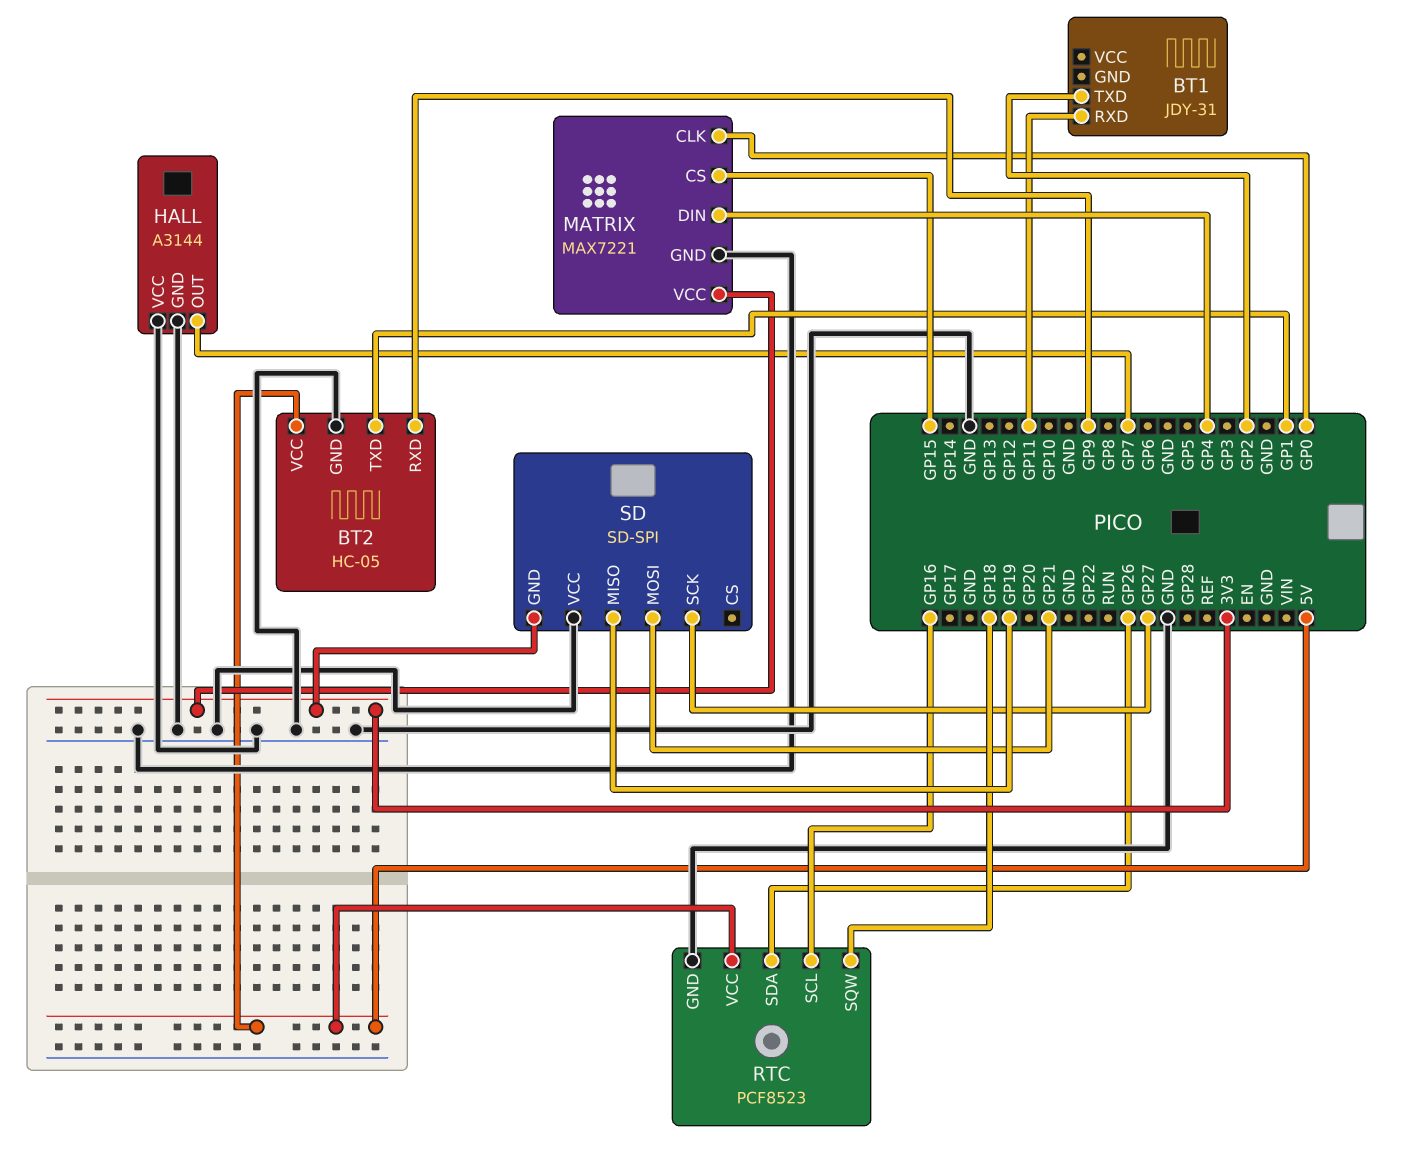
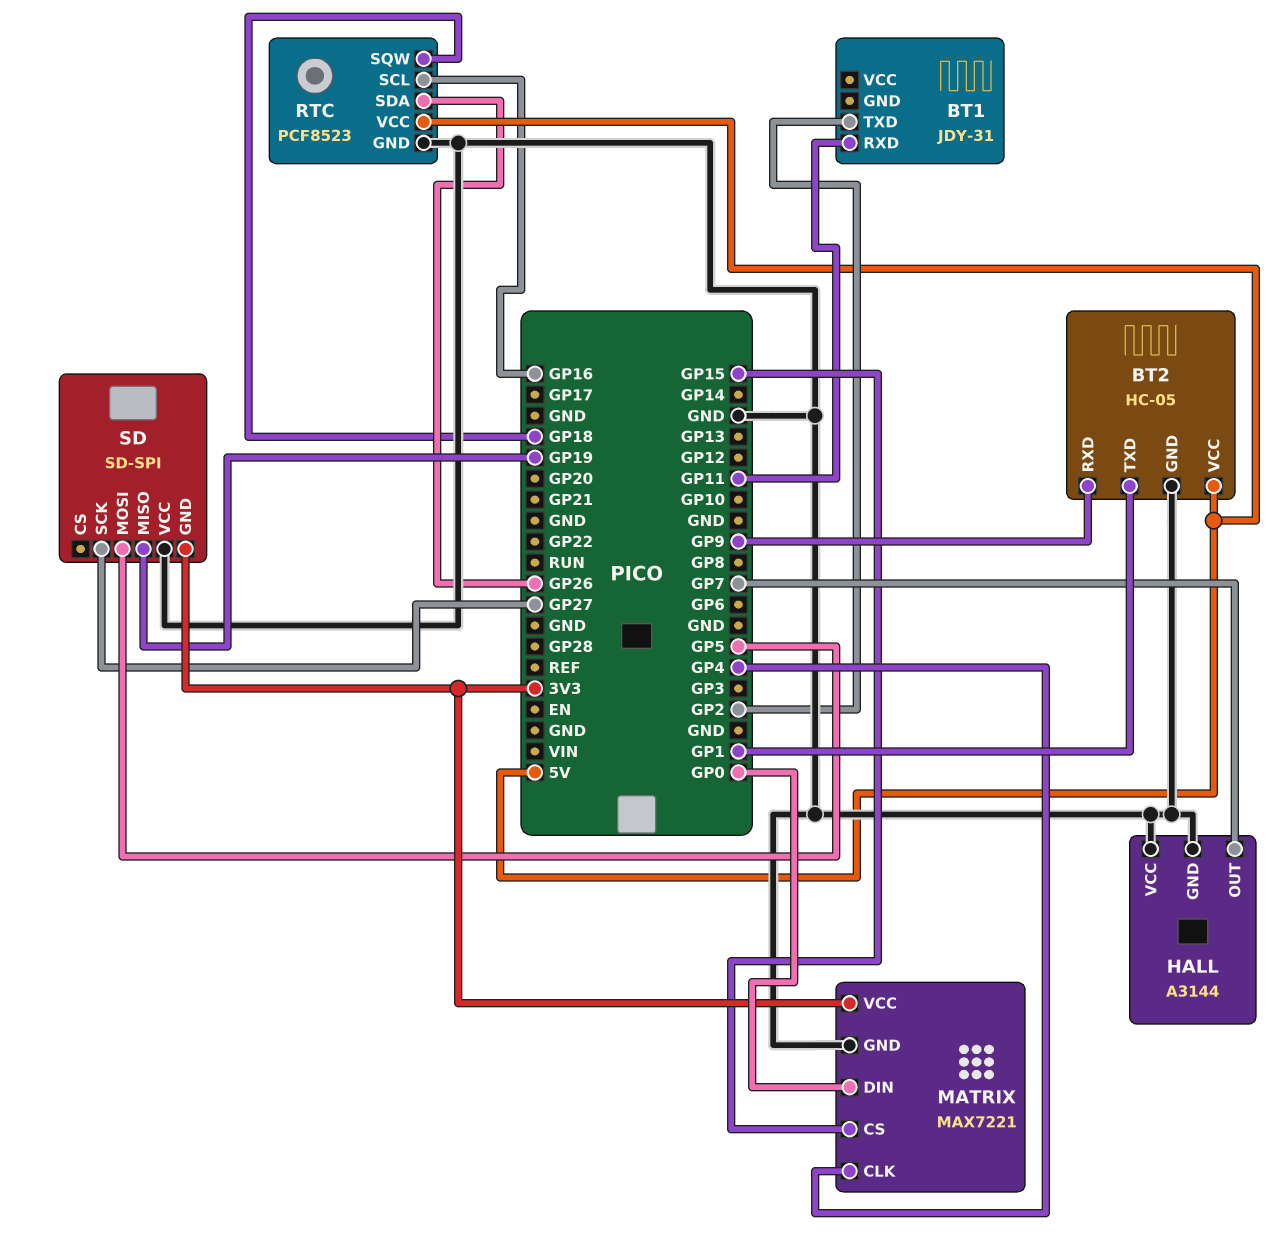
MATRIX pin CLK: GP0 -> GP4
MATRIX pin DIN: GP4 -> GP0
SD pin MOSI: GP21 -> GP5

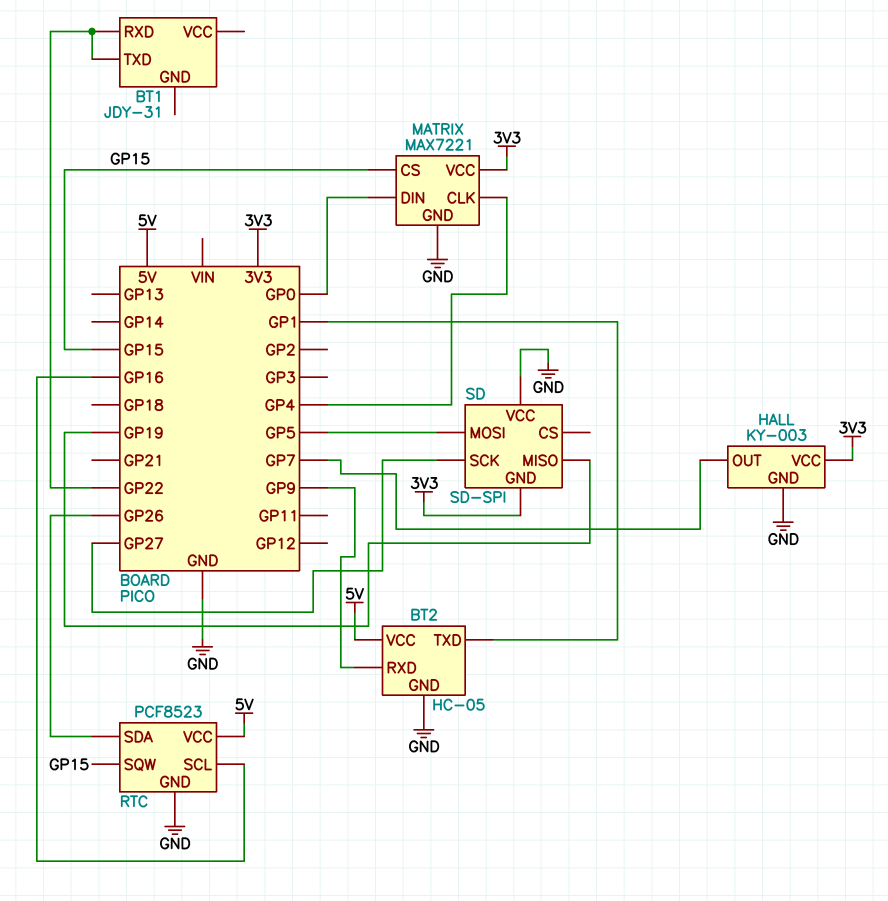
BT1 pin RXD: GP11 -> GP22
BT1 pin TXD: GP2 -> GP22
HALL: A3144 -> KY-003
HALL pin VCC: GND -> 3V3
RTC pin SQW: GP18 -> GP15

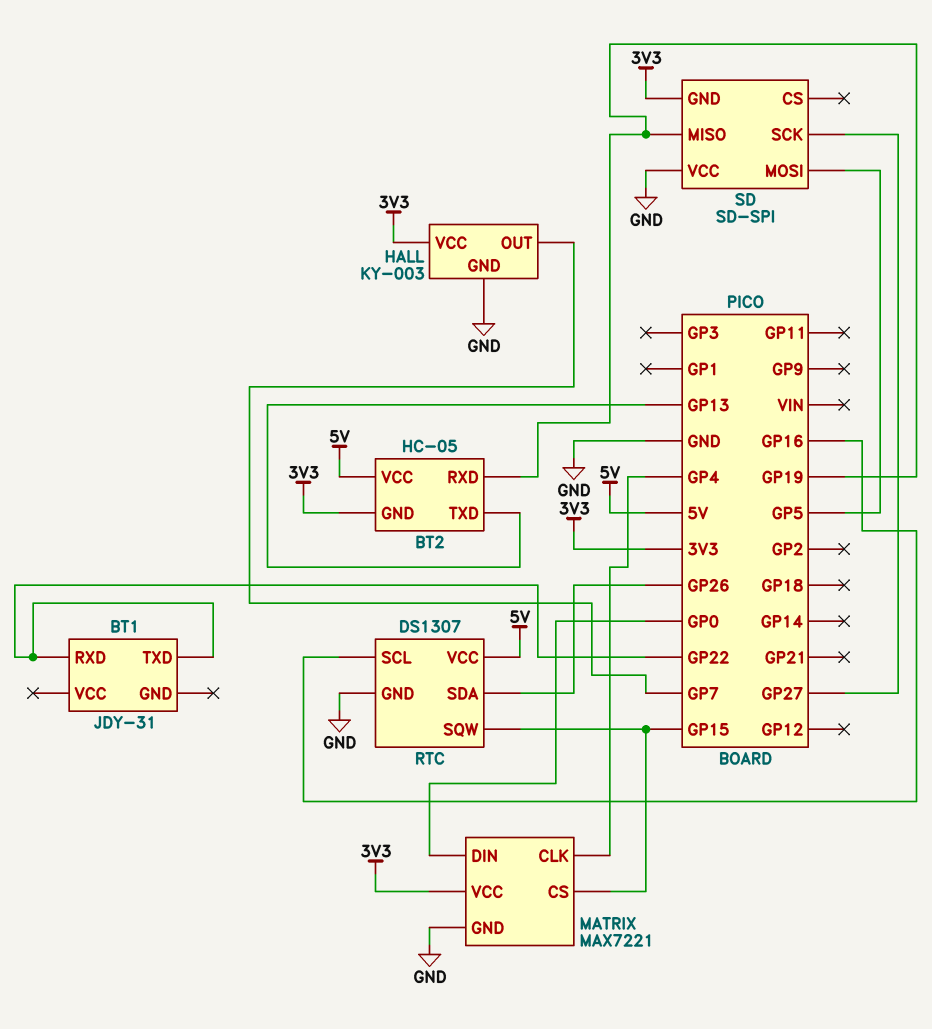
BT2 pin GND: GND -> 3V3
BT2 pin RXD: GP9 -> GP19
BT2 pin TXD: GP1 -> GP13
RTC: PCF8523 -> DS1307

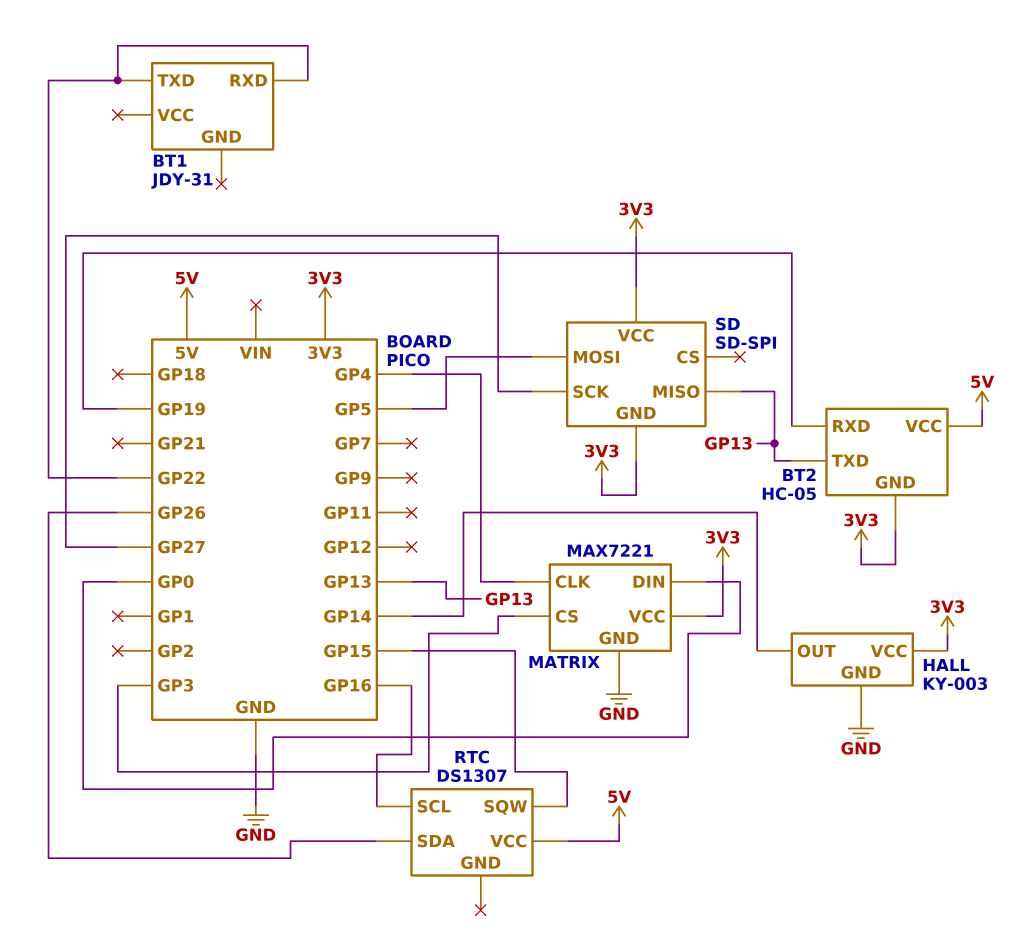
HALL pin OUT: GP7 -> GP14
MATRIX pin CS: GP15 -> GP3
RTC pin GND: GND -> none
SD pin MISO: GP19 -> GP13
SD pin VCC: GND -> 3V3

